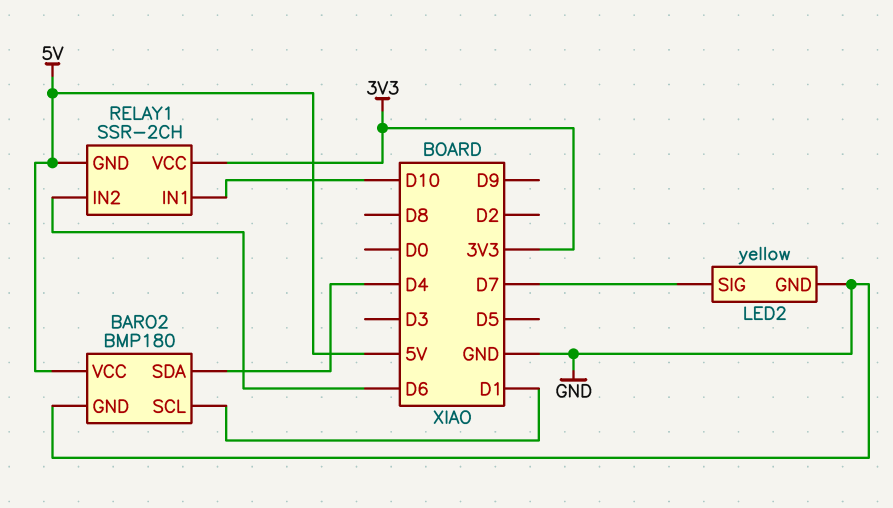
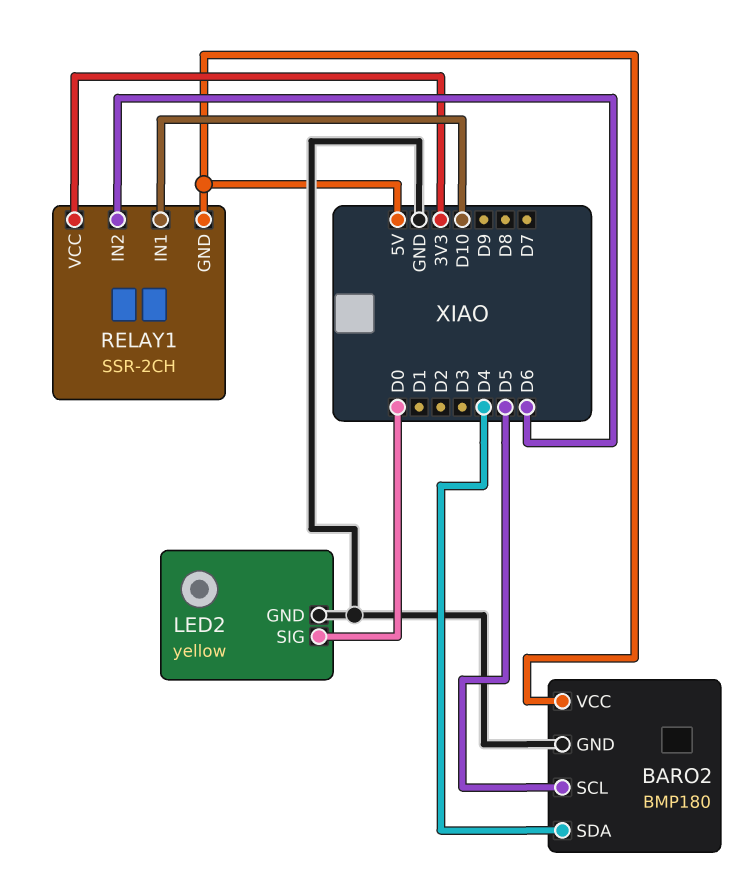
BARO2 pin SCL: D1 -> D5
LED2 pin SIG: D7 -> D0

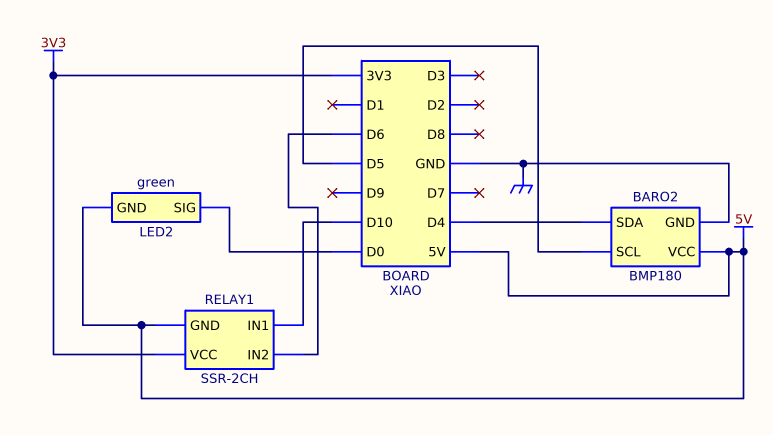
LED2: yellow -> green
LED2 pin GND: GND -> 5V

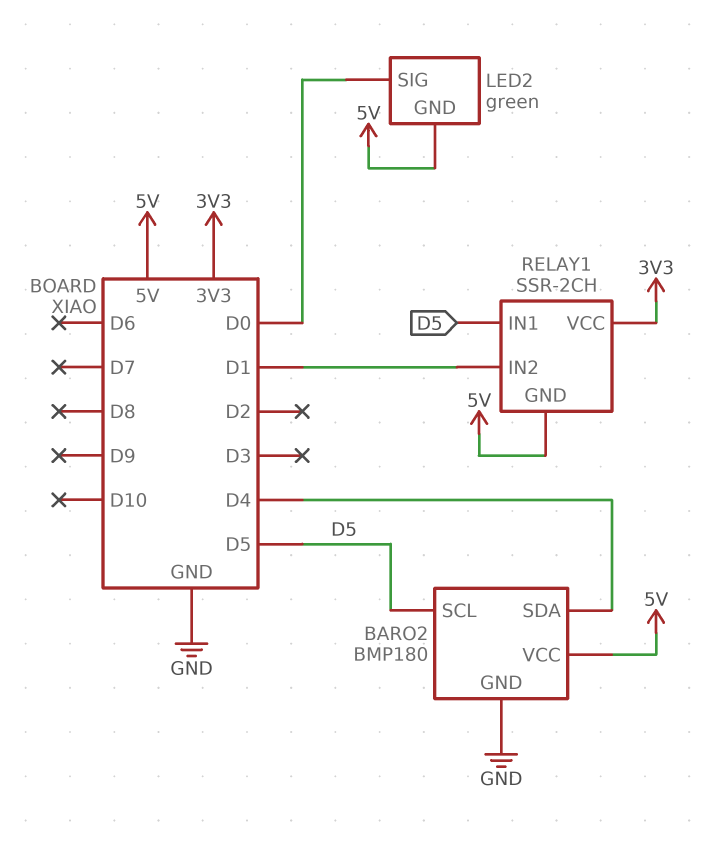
RELAY1 pin IN1: D10 -> D5
RELAY1 pin IN2: D6 -> D1

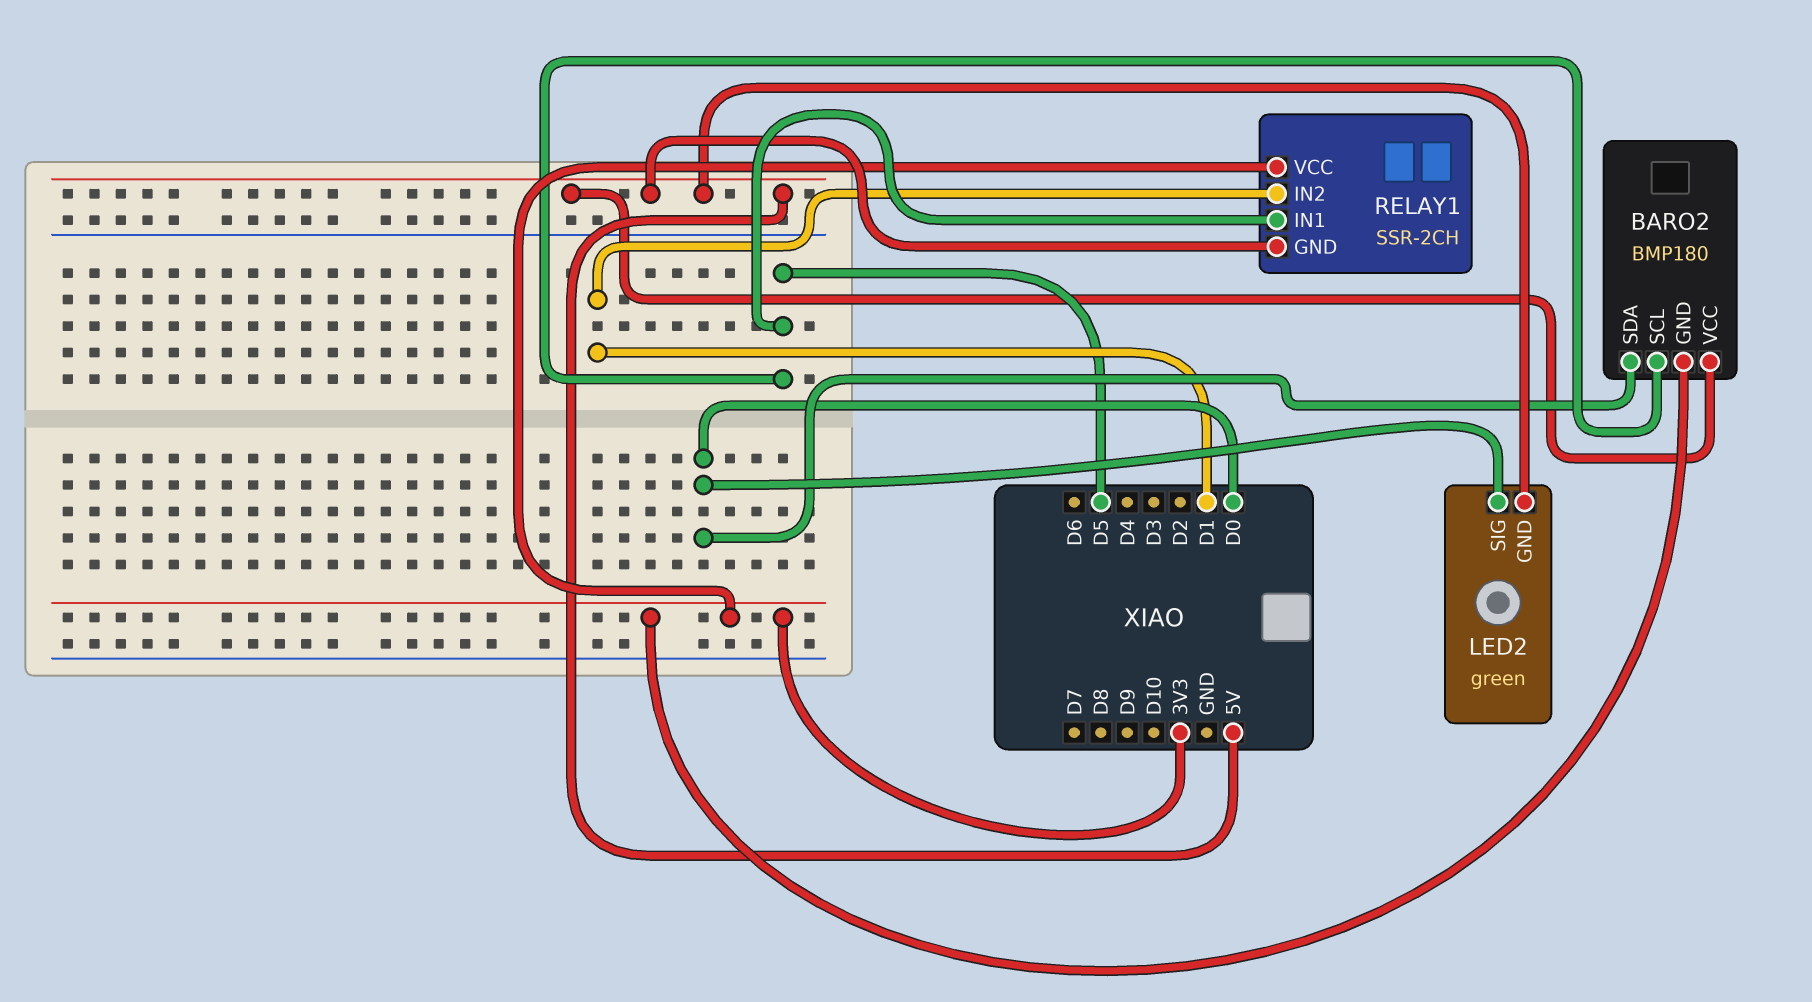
BARO2 pin GND: GND -> 3V3
BARO2 pin SDA: D4 -> D0

